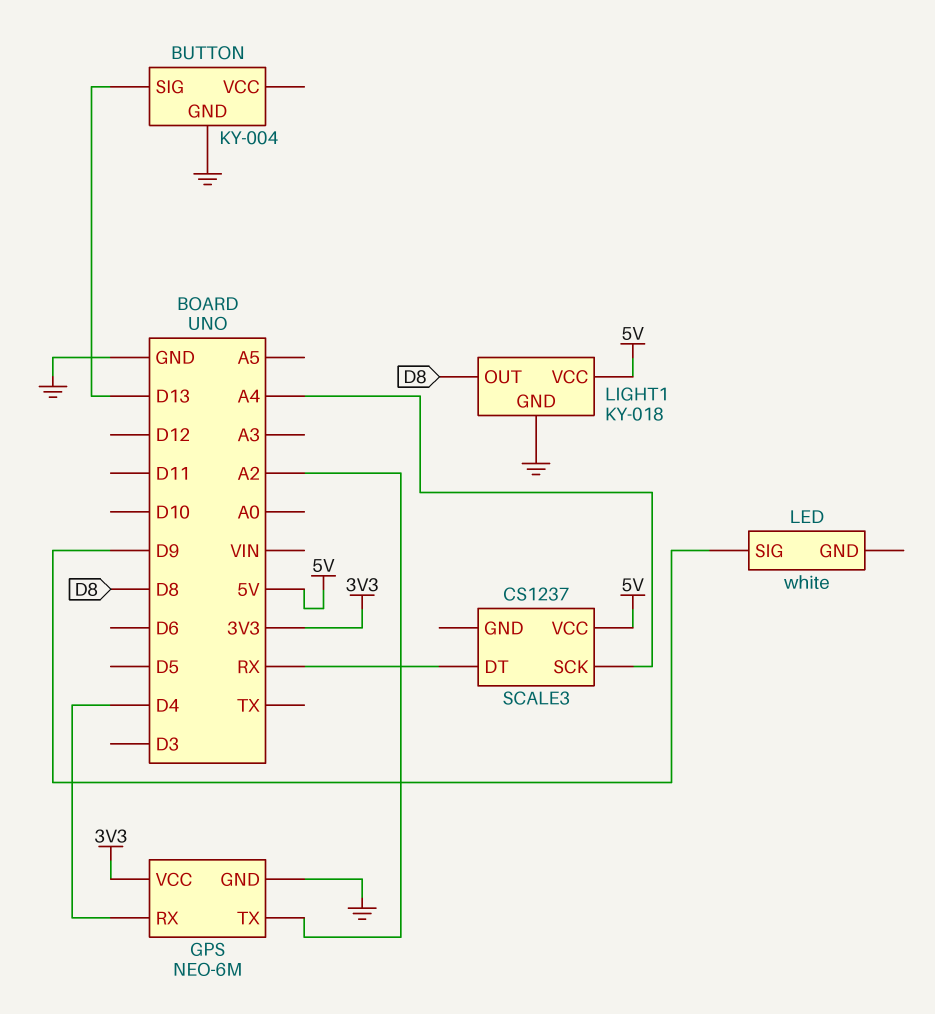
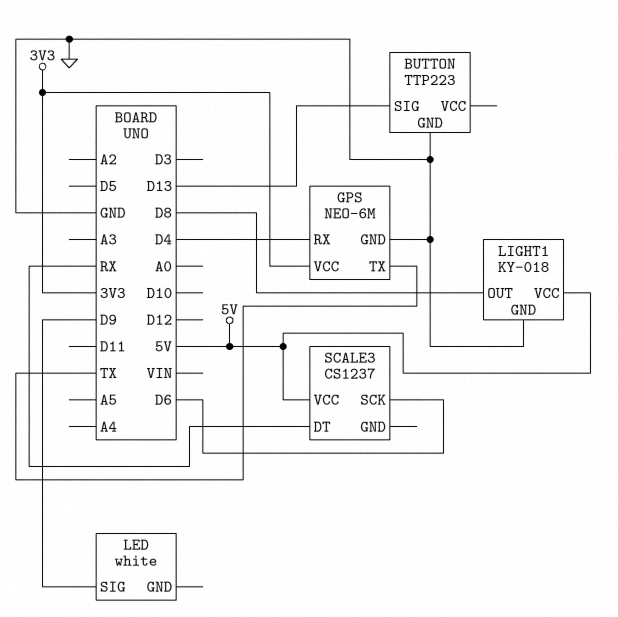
BUTTON: KY-004 -> TTP223
GPS pin TX: A2 -> TX
SCALE3 pin SCK: A4 -> D6

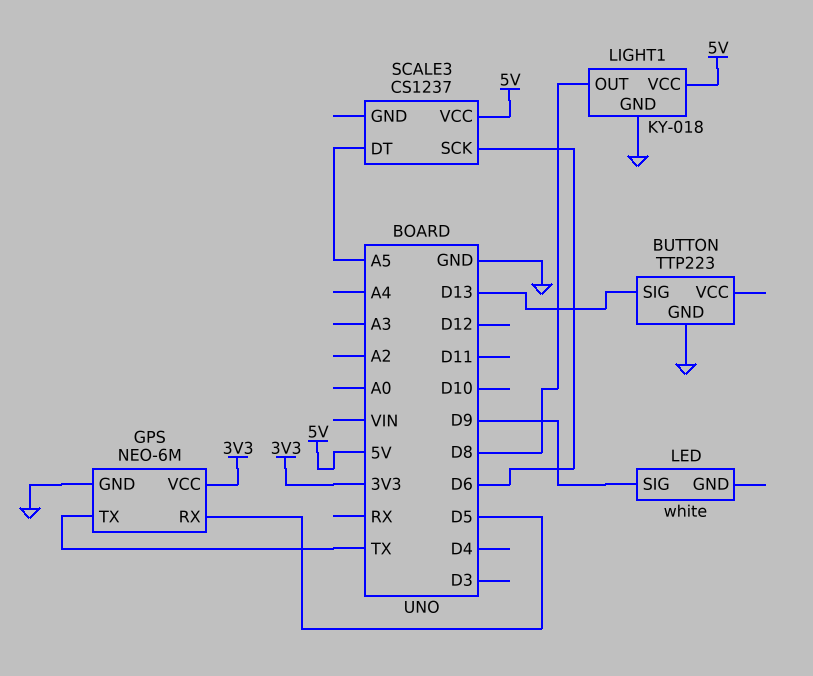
GPS pin RX: D4 -> D5
SCALE3 pin DT: RX -> A5

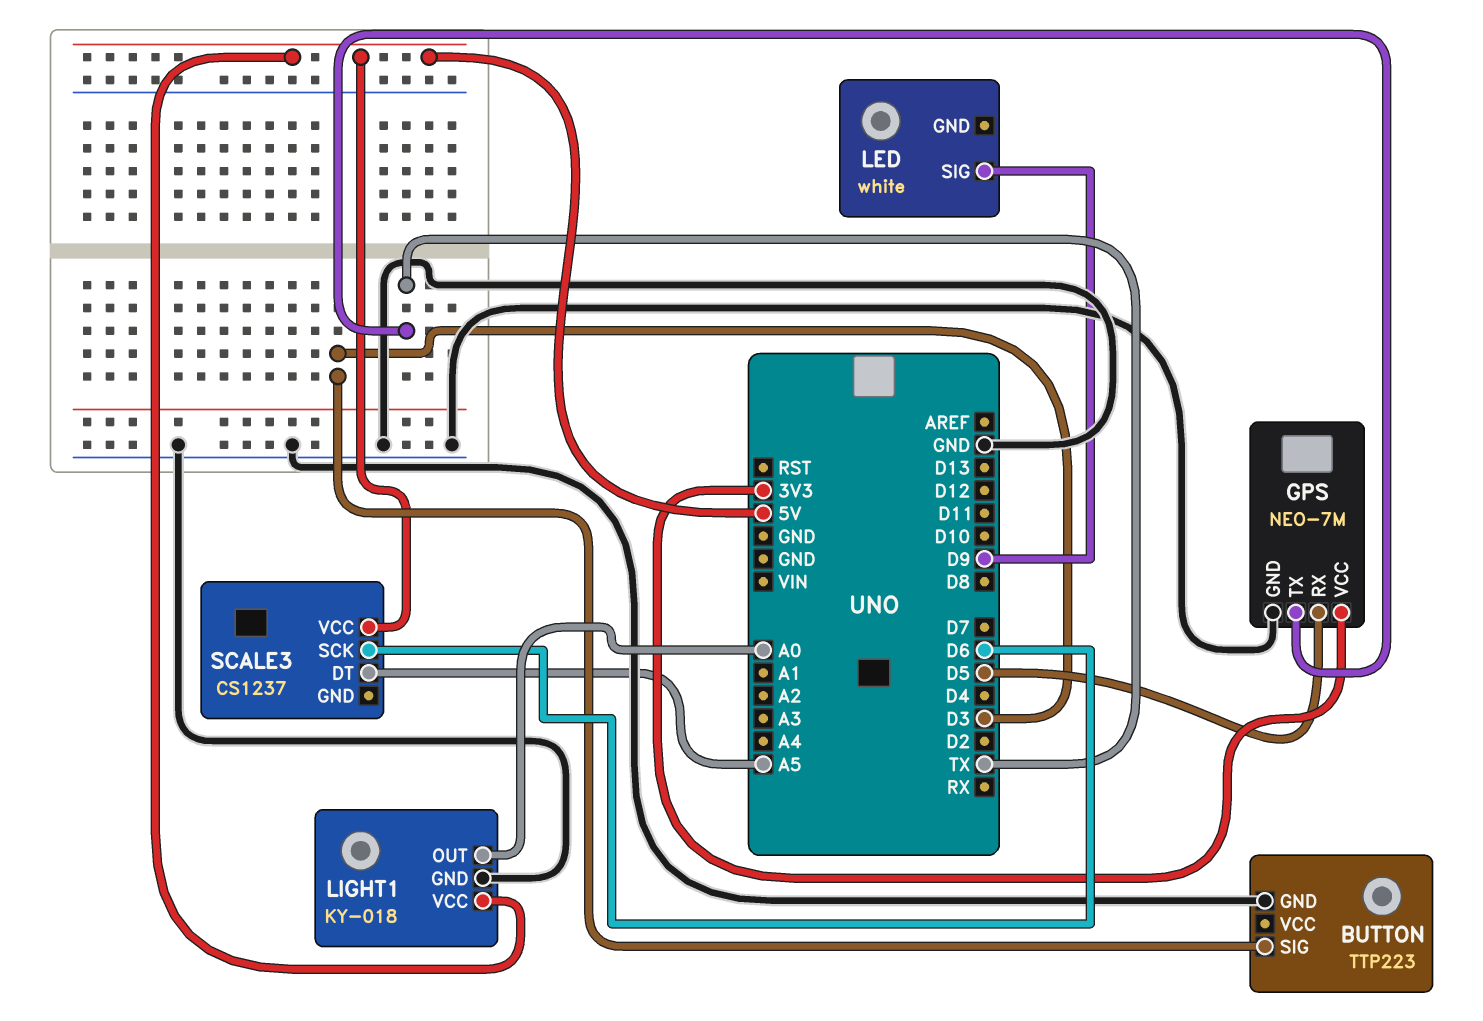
BUTTON pin SIG: D13 -> D3
GPS: NEO-6M -> NEO-7M
LIGHT1 pin OUT: D8 -> A0

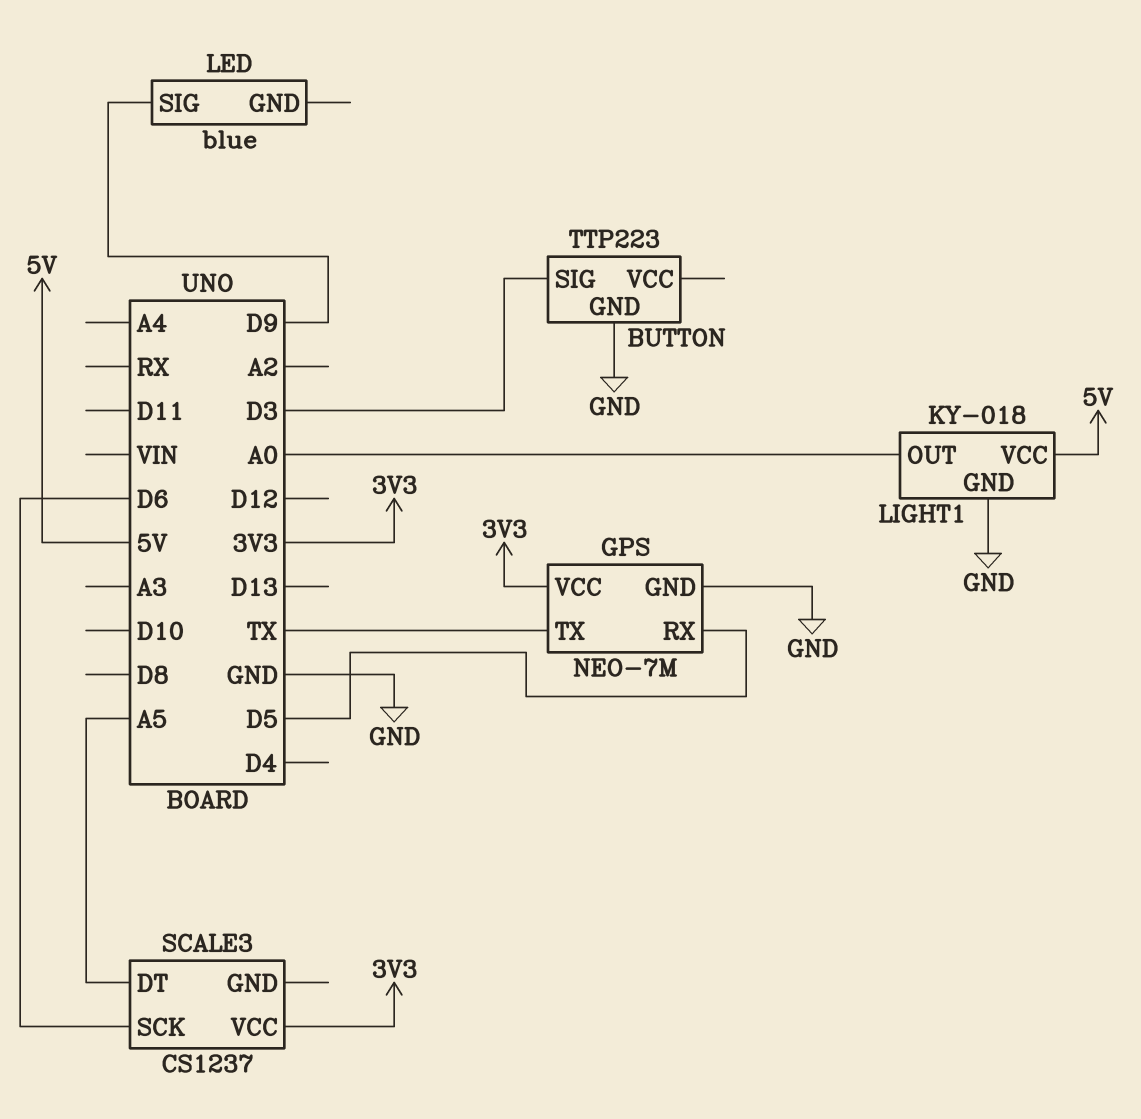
LED: white -> blue
SCALE3 pin VCC: 5V -> 3V3

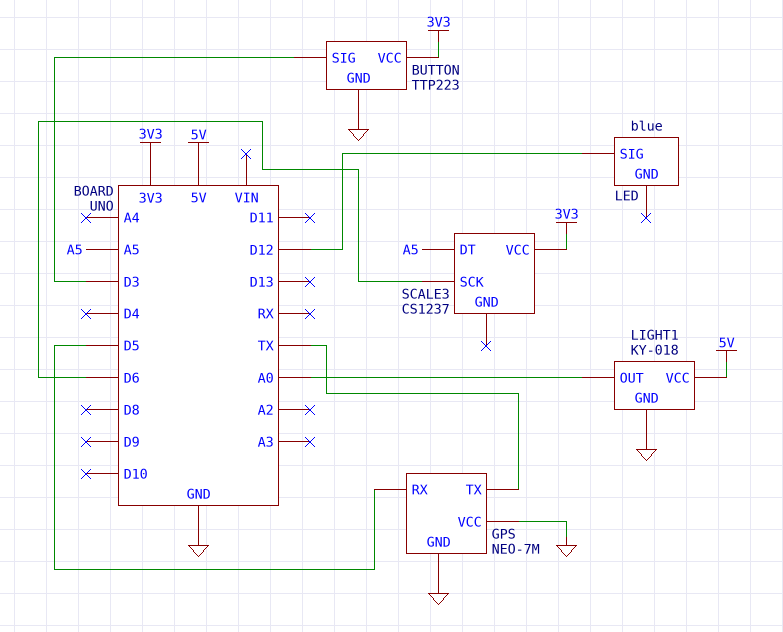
BUTTON pin VCC: none -> 3V3
GPS pin VCC: 3V3 -> GND
LED pin SIG: D9 -> D12

